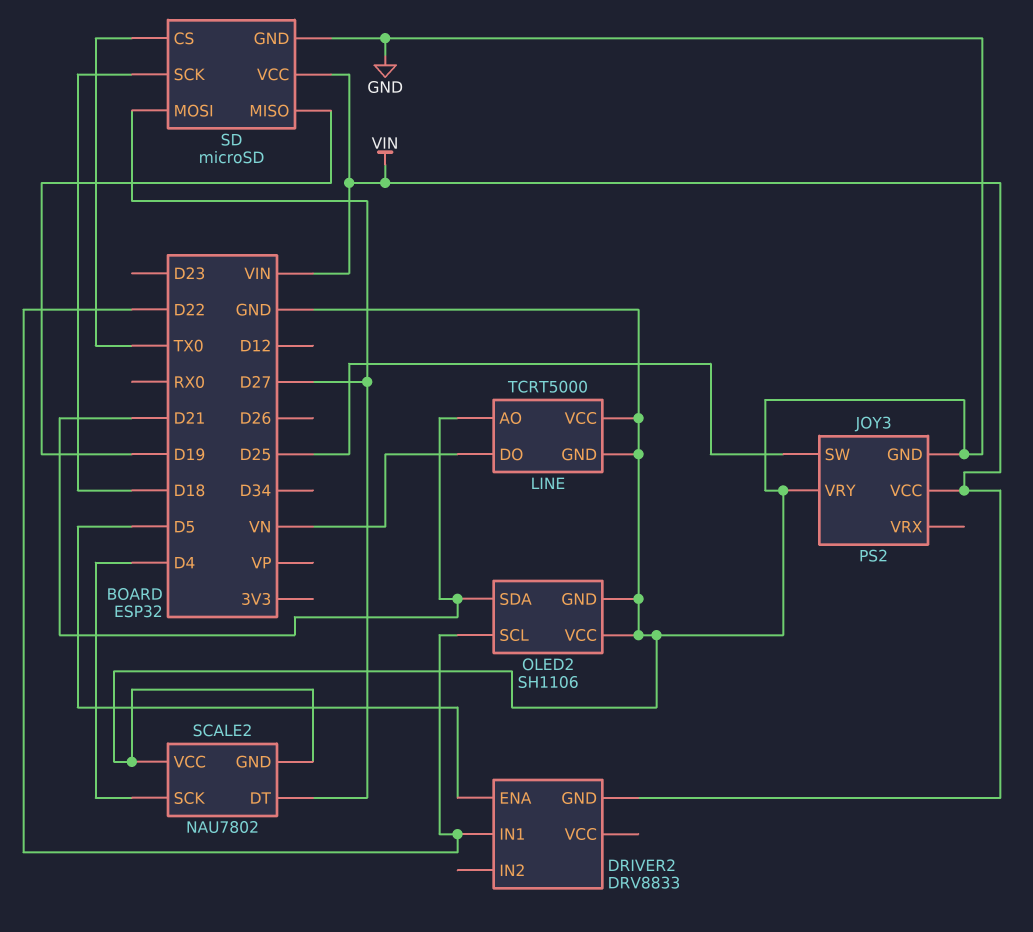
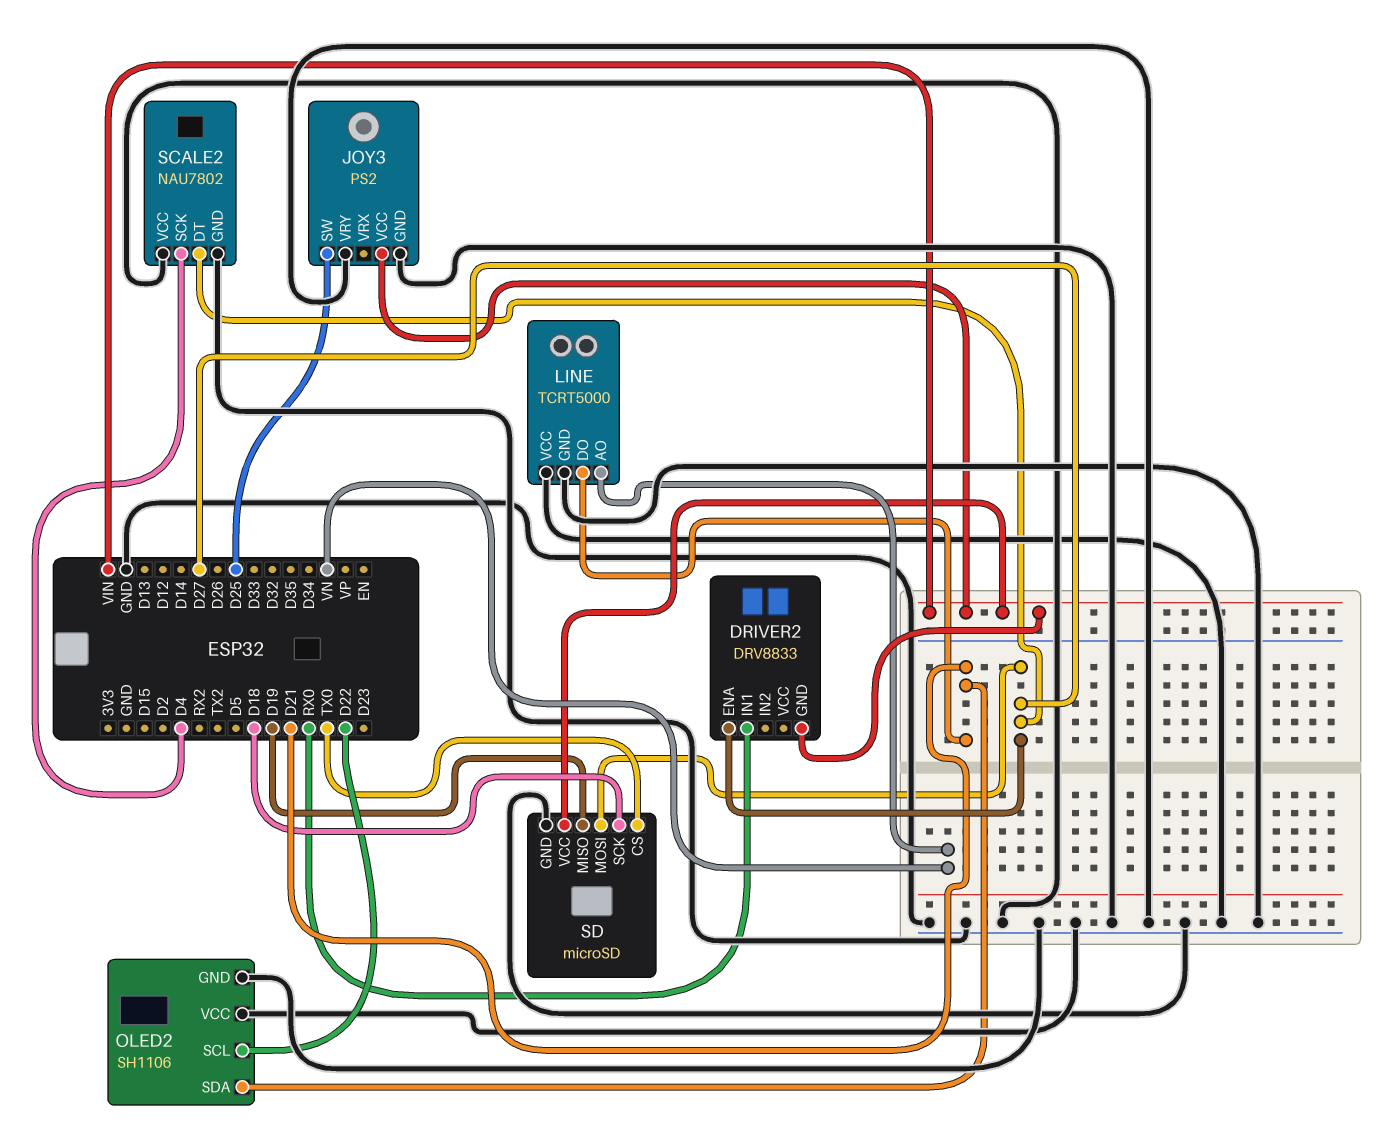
DRIVER2 pin ENA: D5 -> D27
DRIVER2 pin IN1: D22 -> RX0
LINE pin AO: D21 -> VN
LINE pin DO: VN -> D21

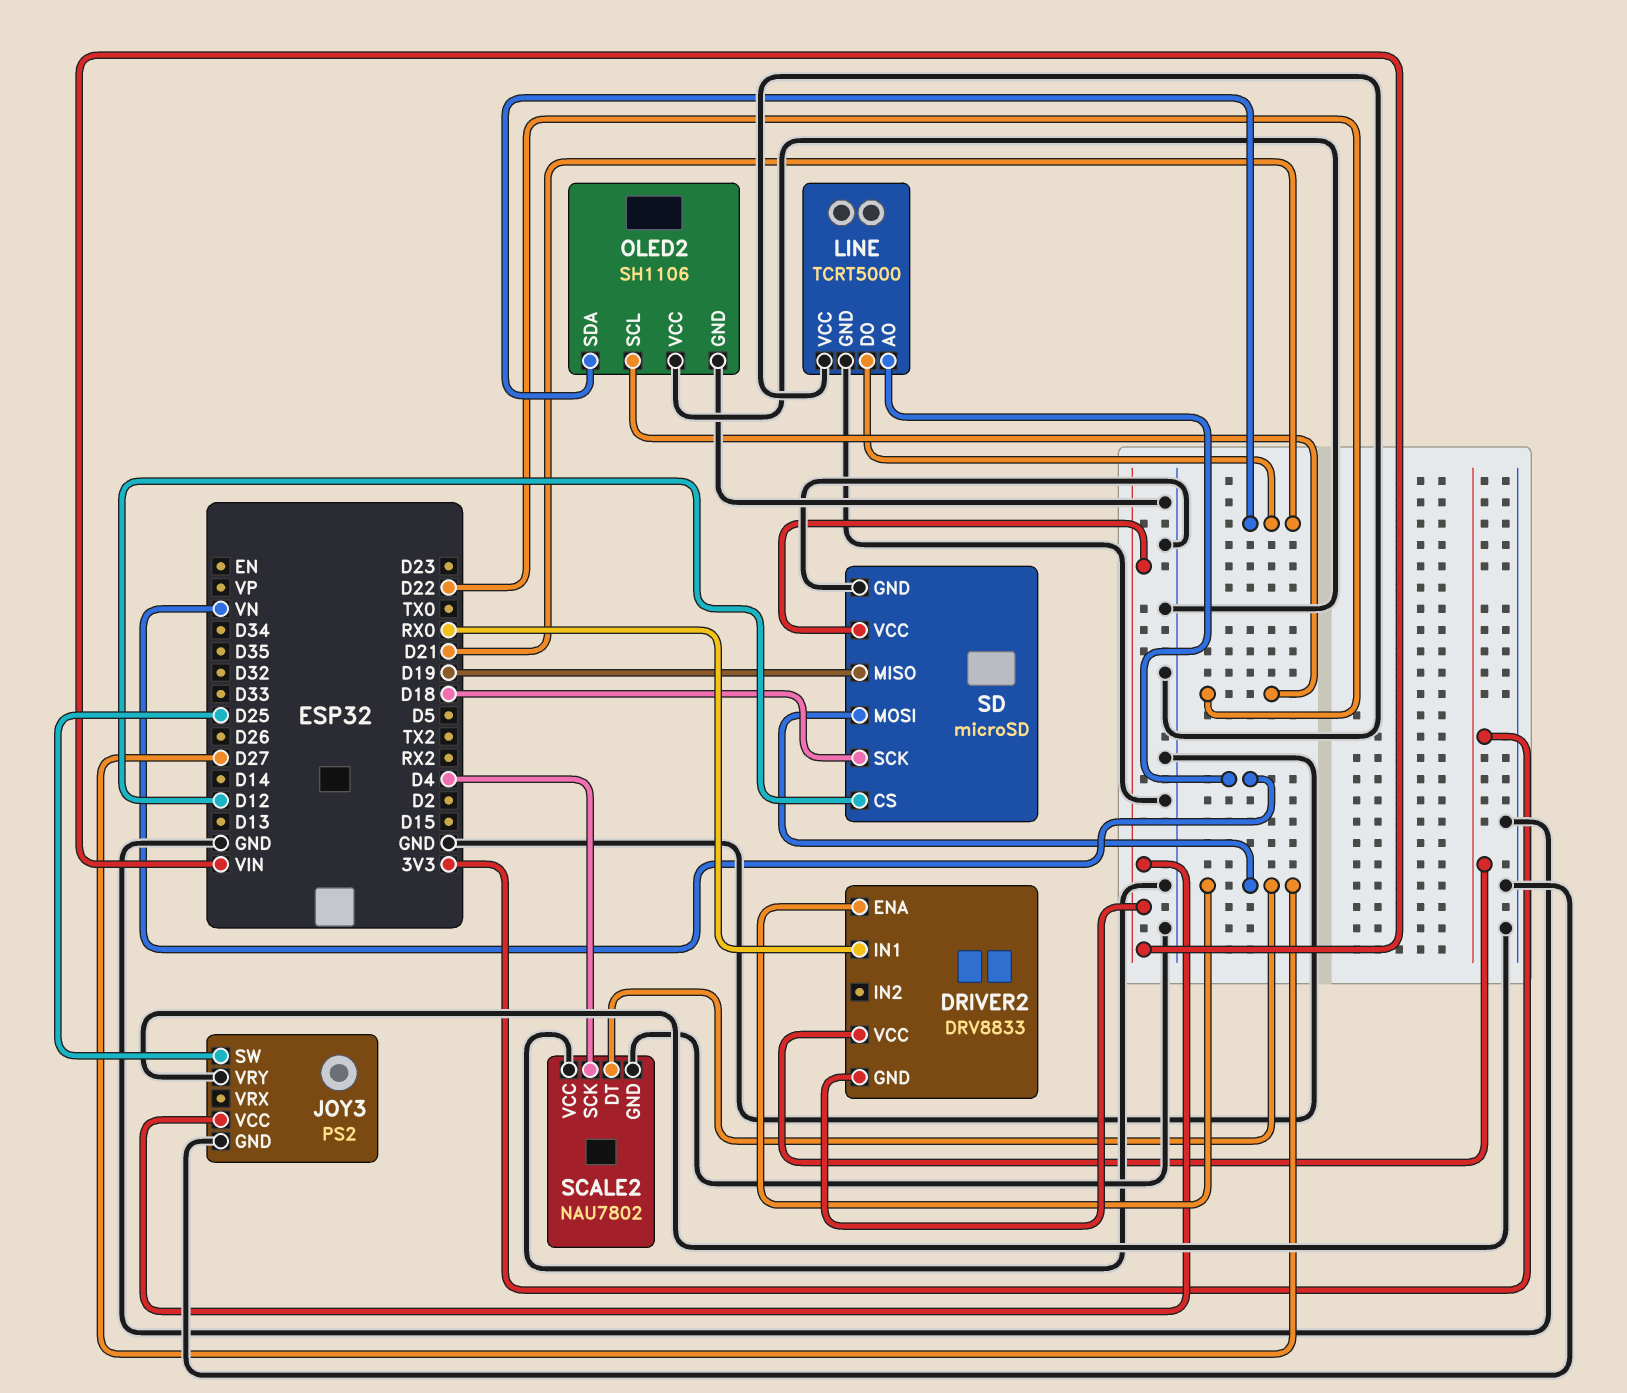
DRIVER2 pin VCC: none -> 3V3
SD pin CS: TX0 -> D12

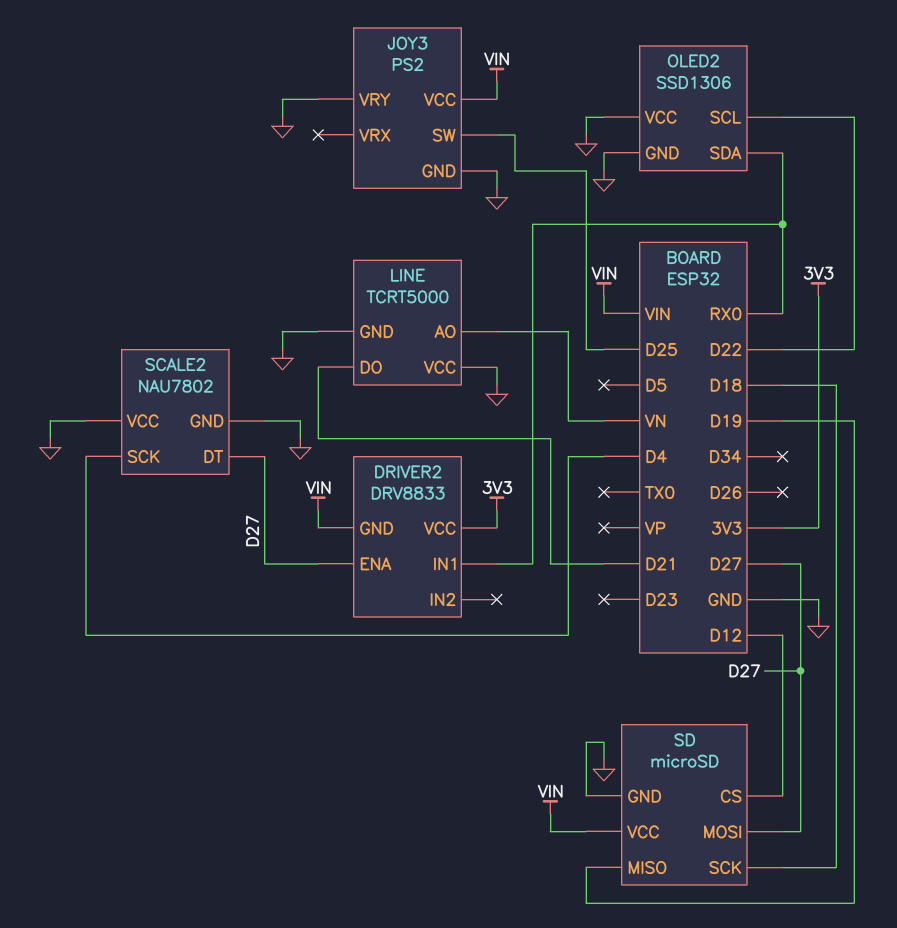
OLED2: SH1106 -> SSD1306
OLED2 pin SDA: D21 -> RX0

